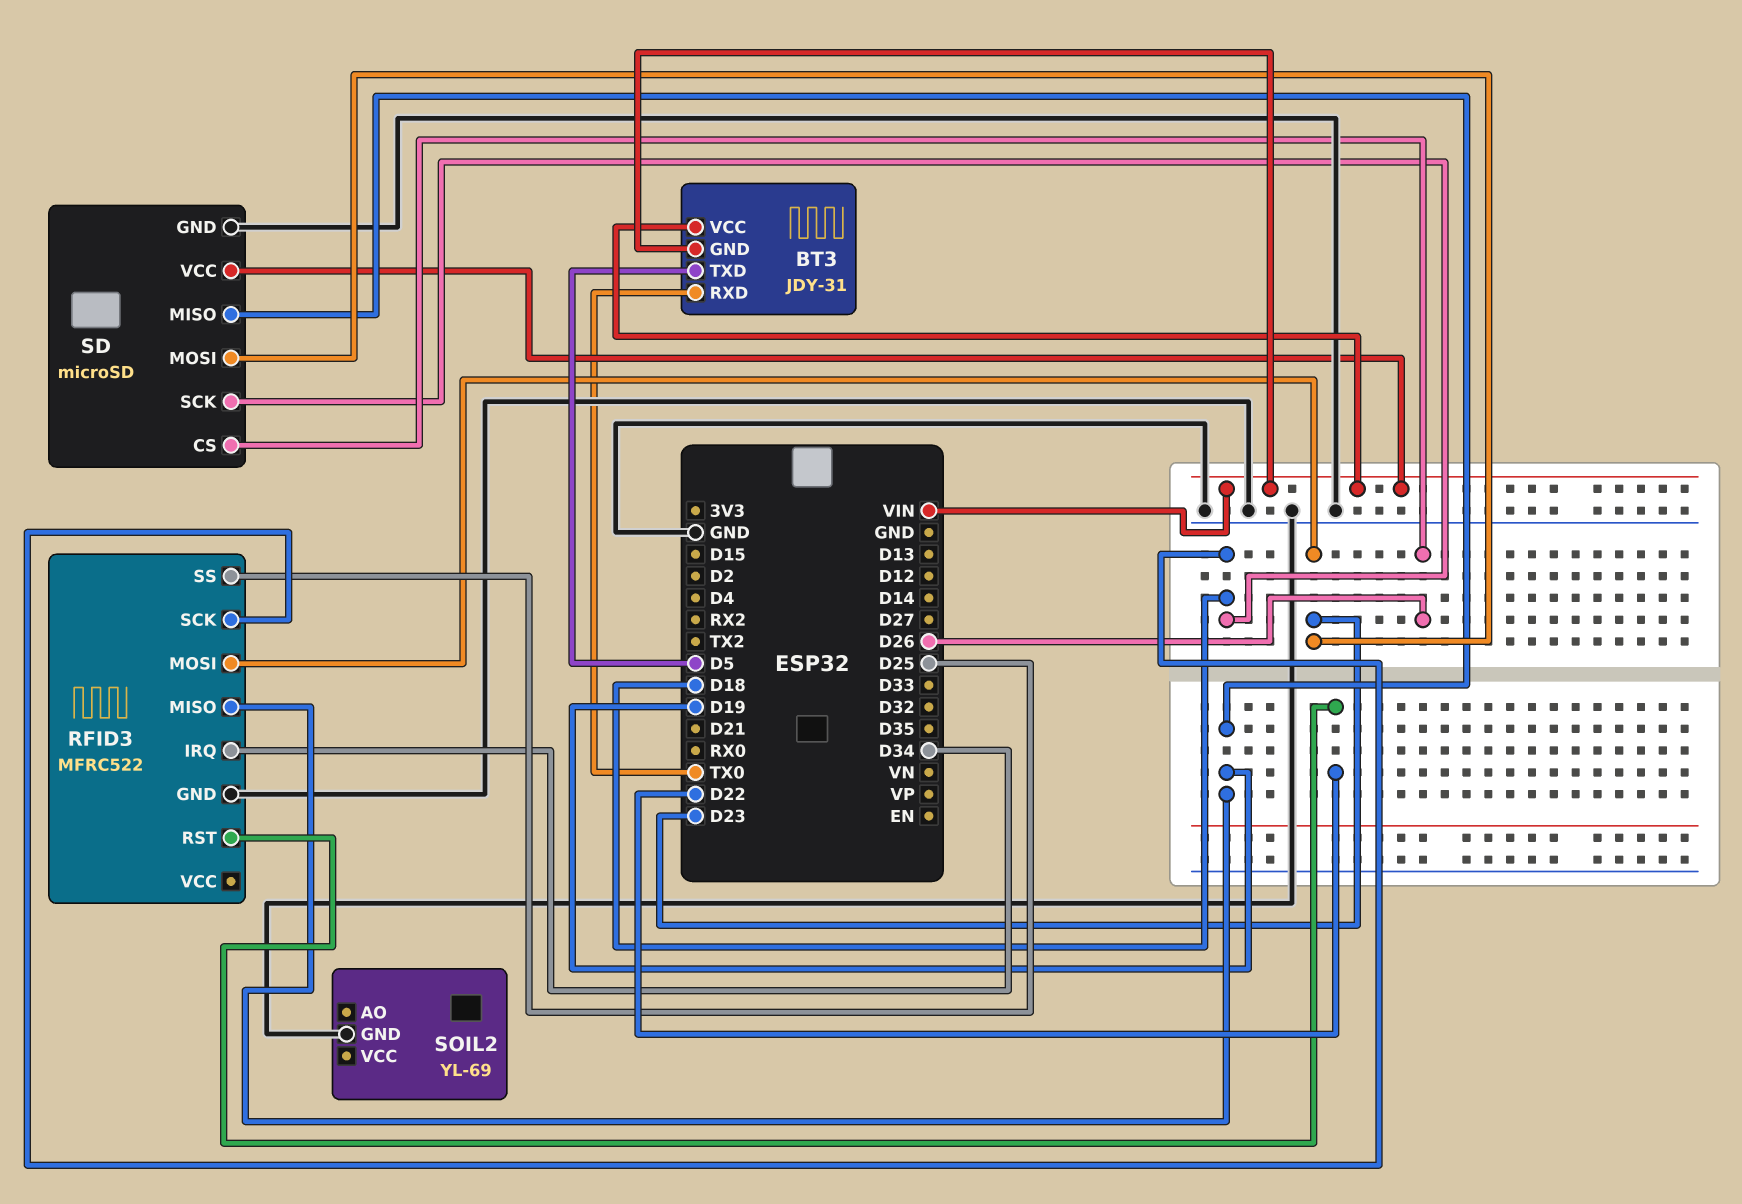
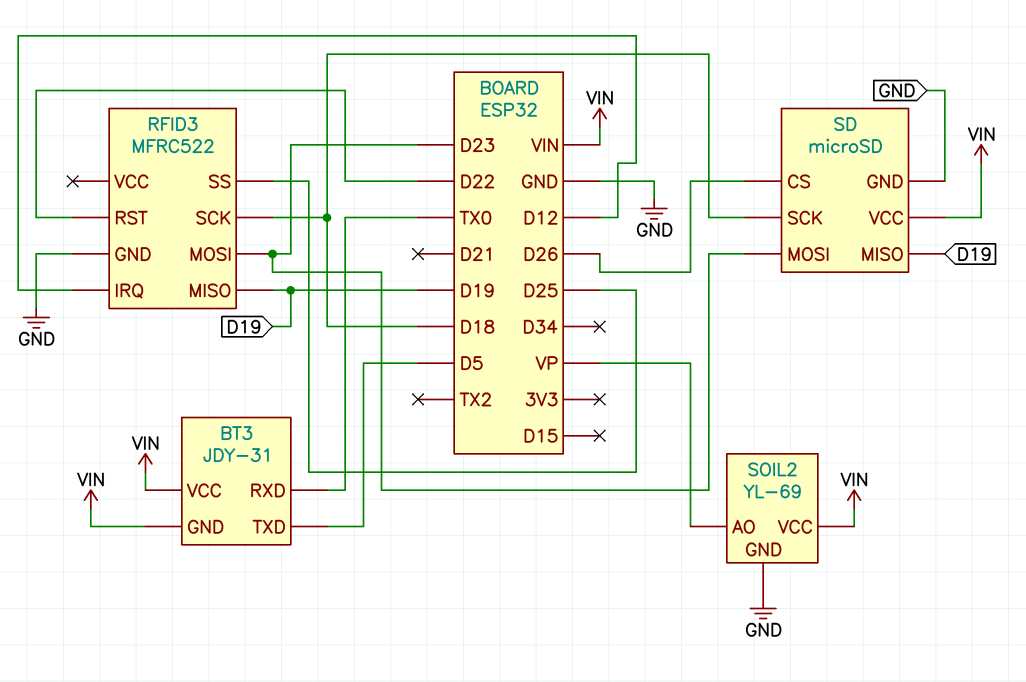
RFID3 pin IRQ: D34 -> D12
SOIL2 pin AO: none -> VP
SOIL2 pin VCC: none -> VIN

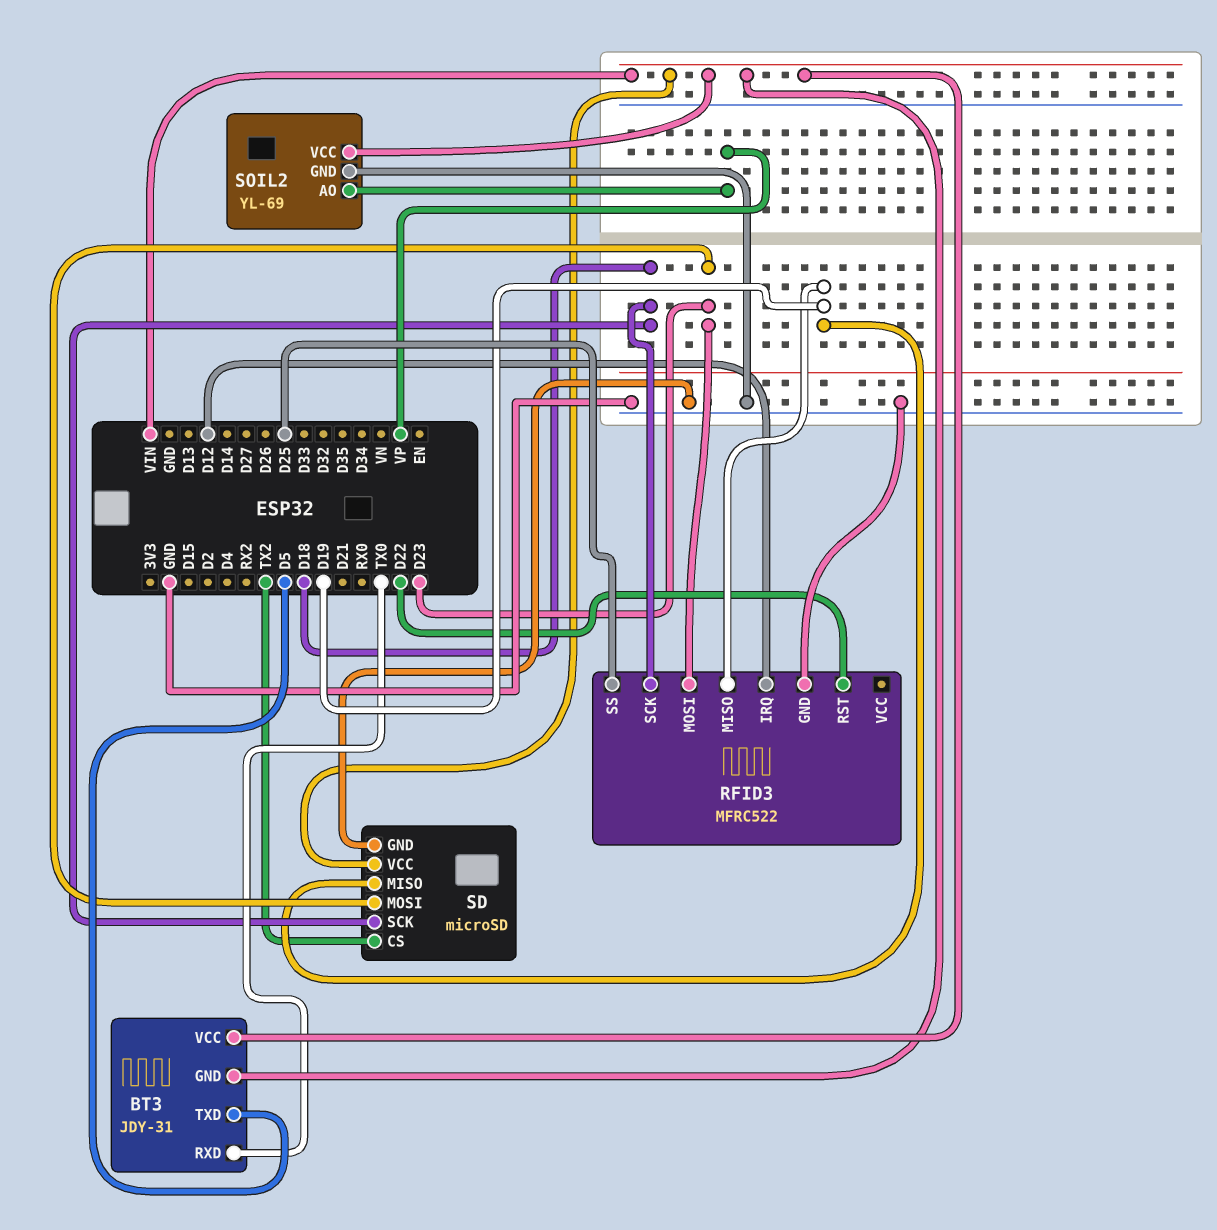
SD pin CS: D26 -> TX2

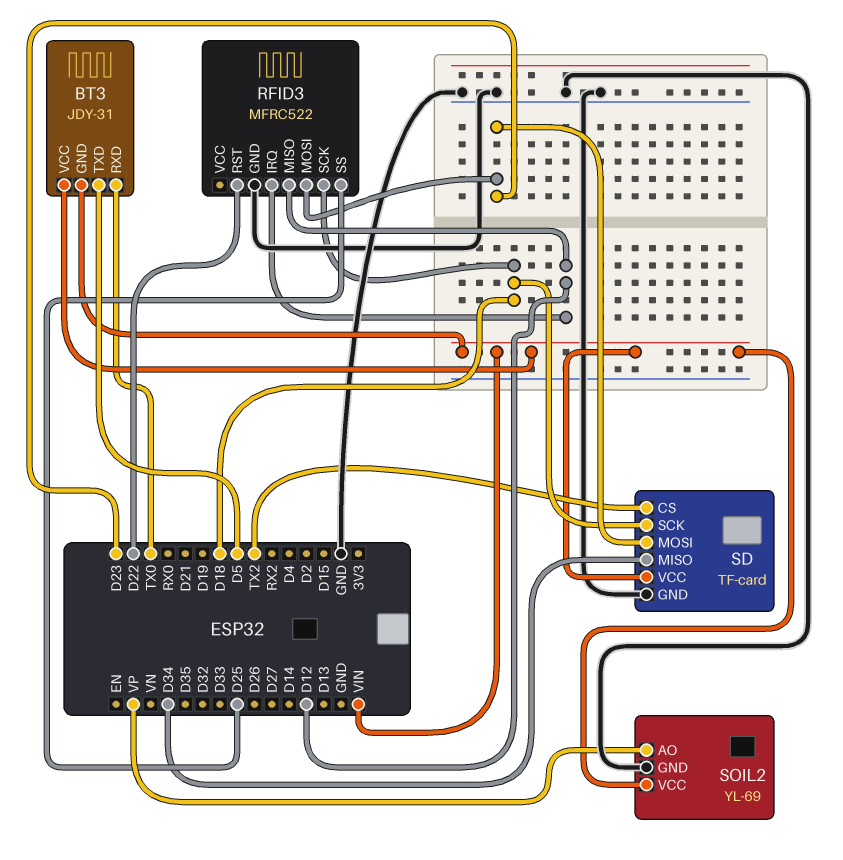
RFID3 pin MISO: D19 -> D12
SD: microSD -> TF-card
SD pin MISO: D19 -> D34

